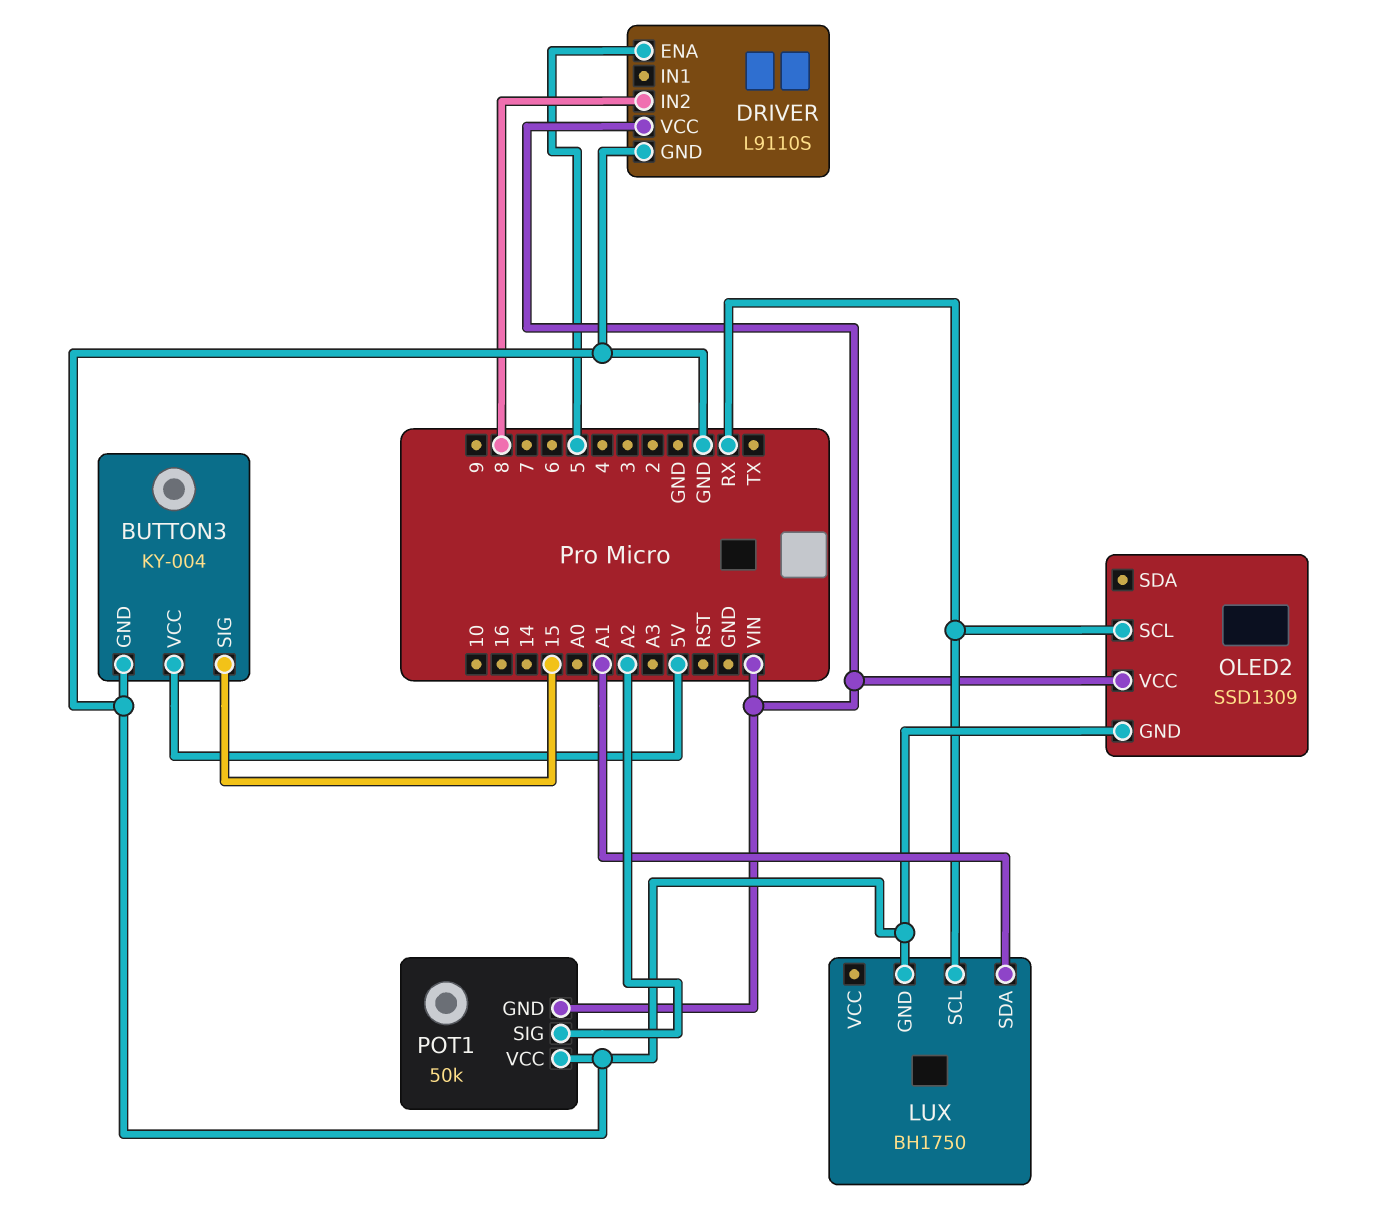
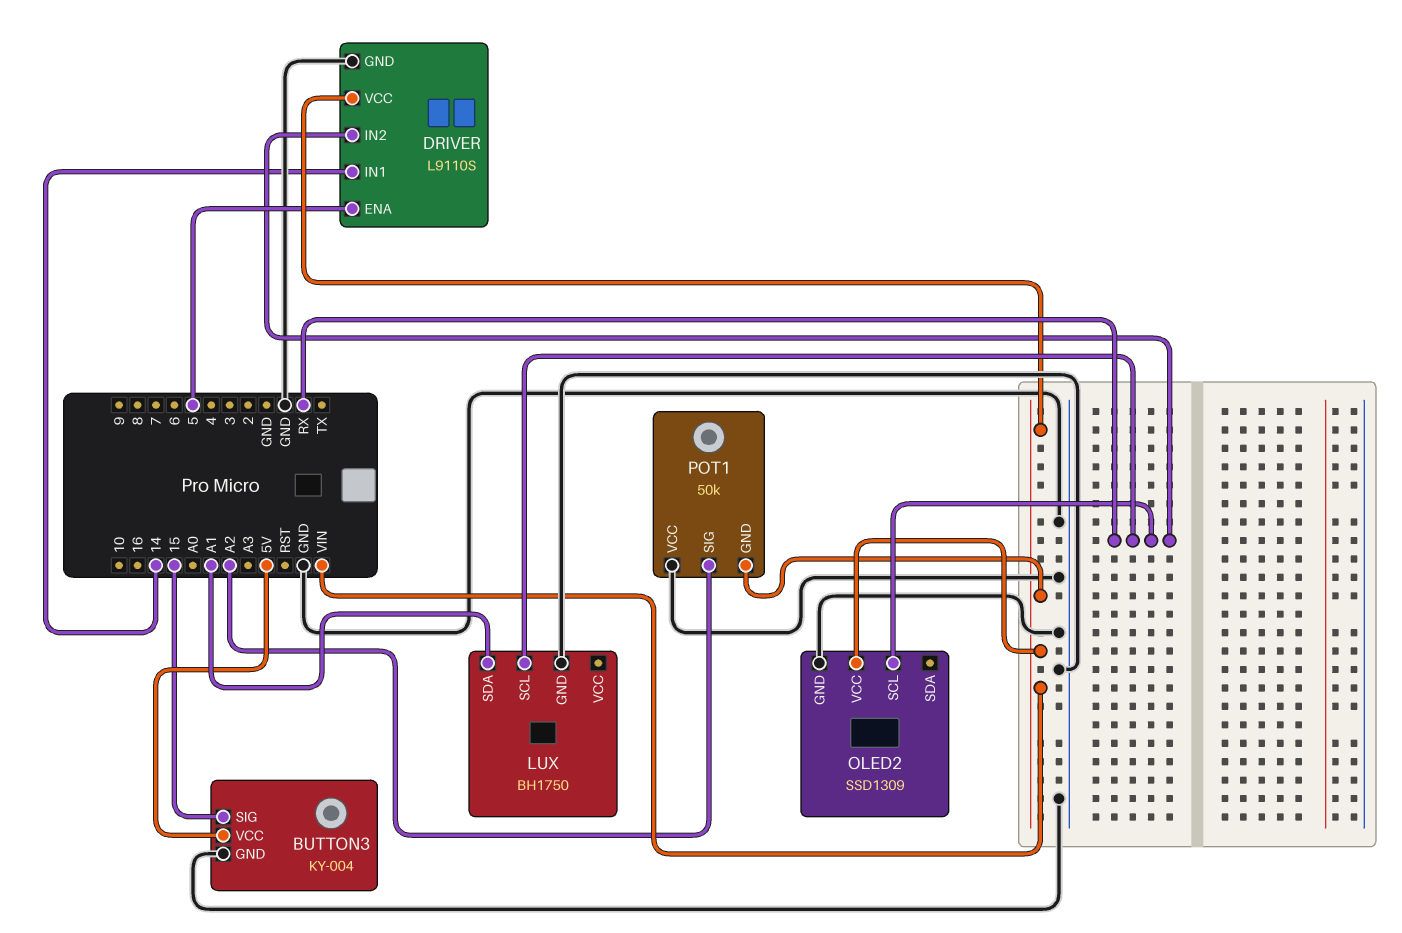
DRIVER pin IN1: none -> 14
DRIVER pin IN2: 8 -> RX

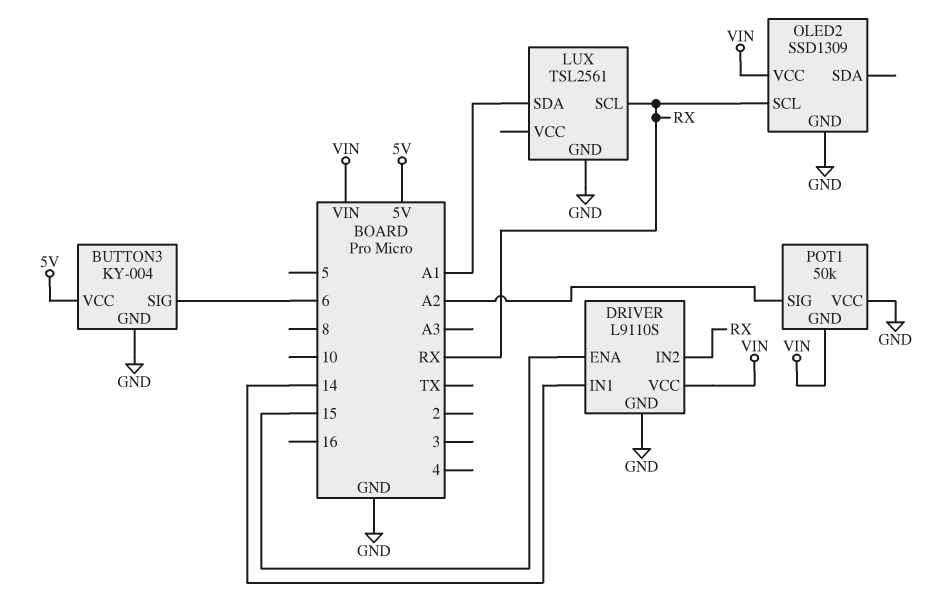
BUTTON3 pin SIG: 15 -> 6
DRIVER pin ENA: 5 -> 15
LUX: BH1750 -> TSL2561

